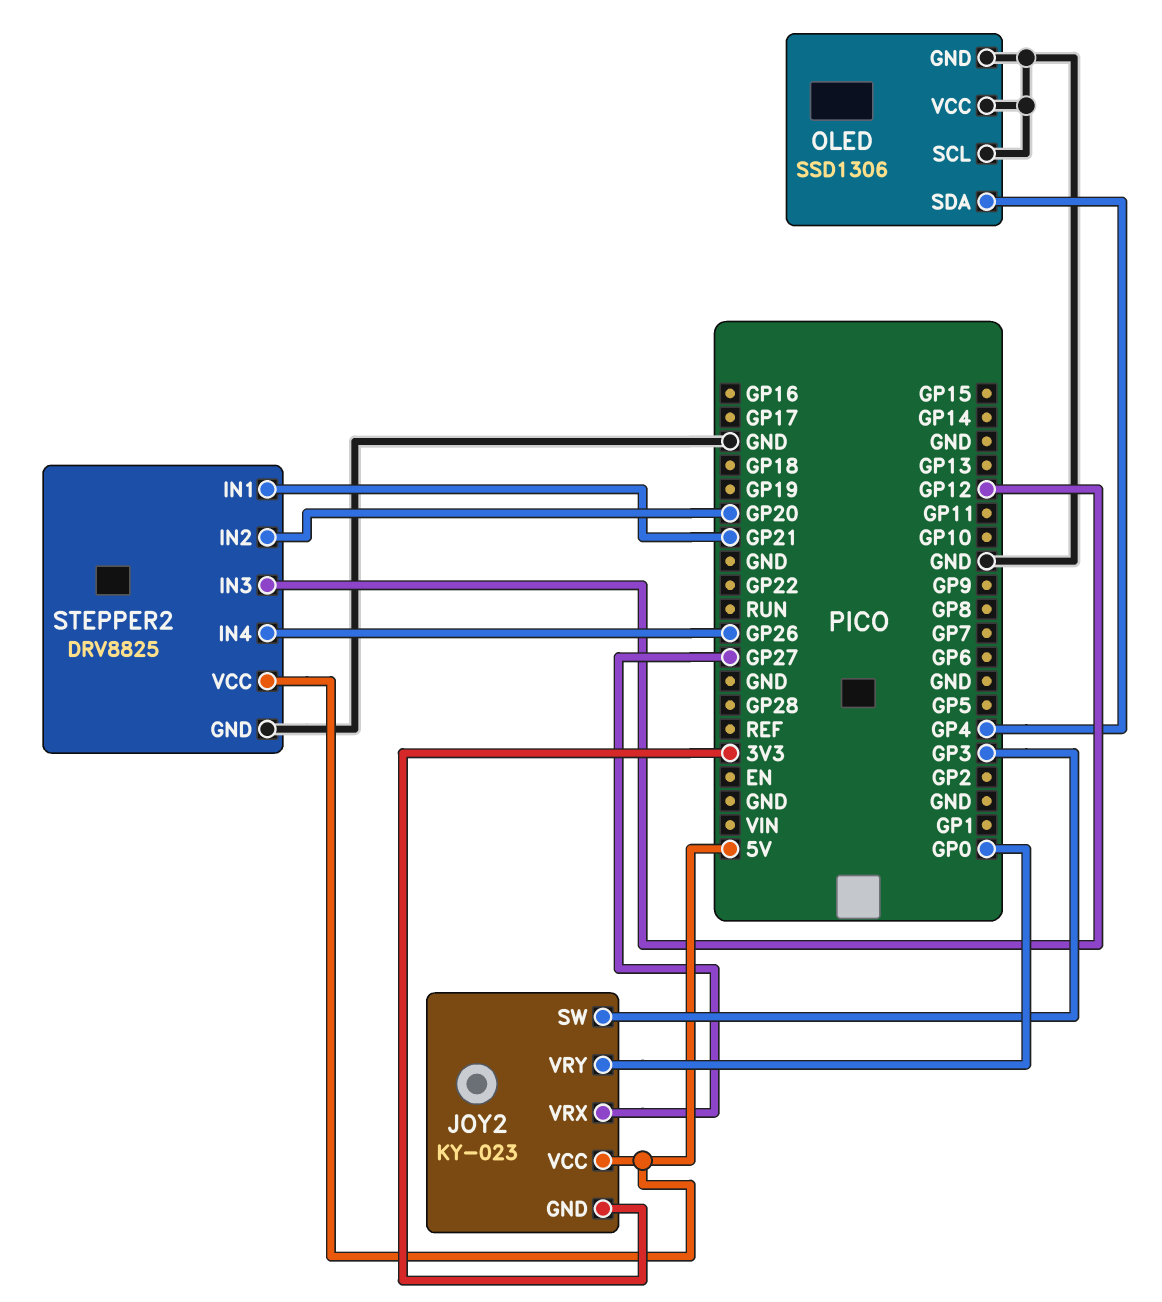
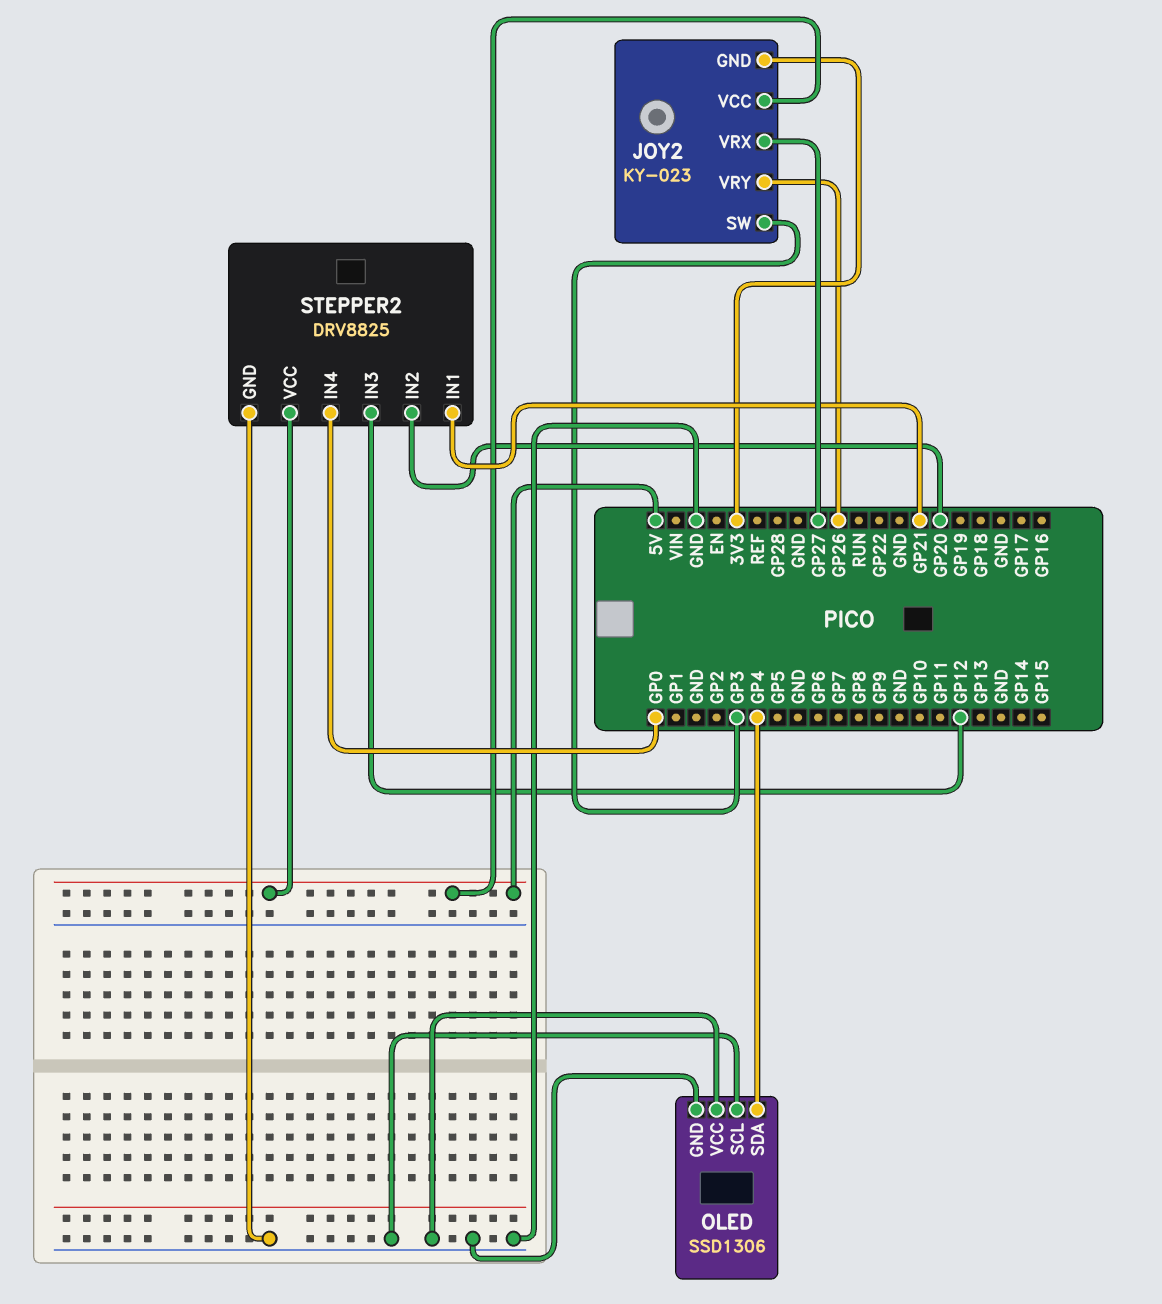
JOY2 pin VRY: GP0 -> GP26
STEPPER2 pin IN4: GP26 -> GP0

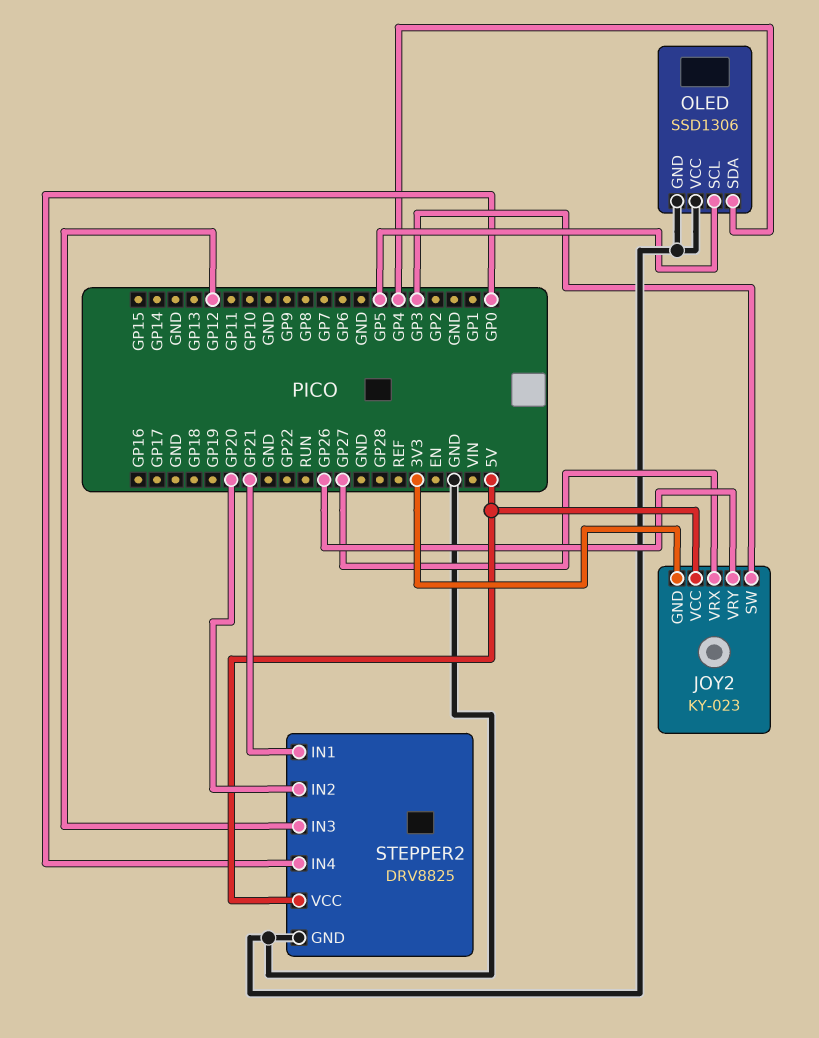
OLED pin SCL: GND -> GP5

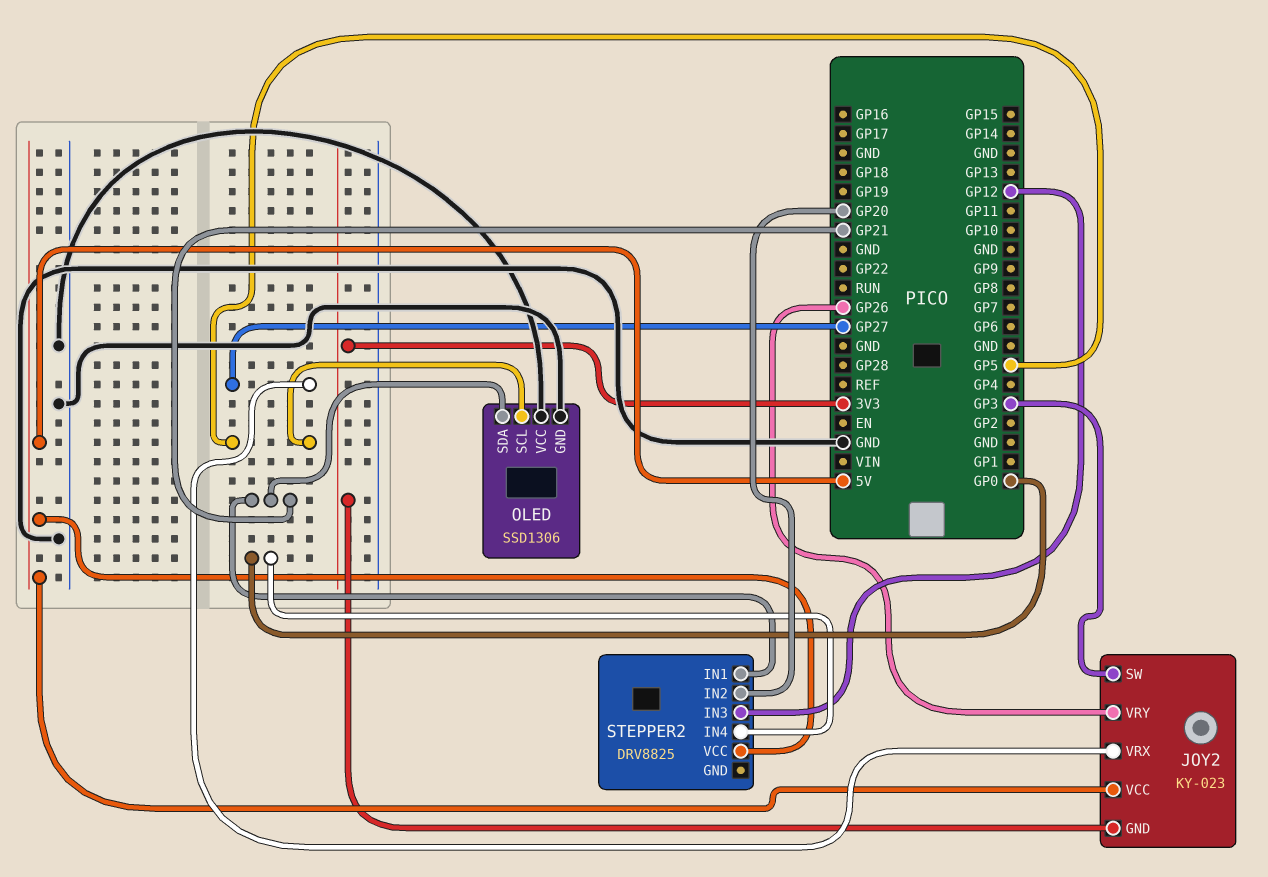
OLED pin SDA: GP4 -> GP21
STEPPER2 pin GND: GND -> none

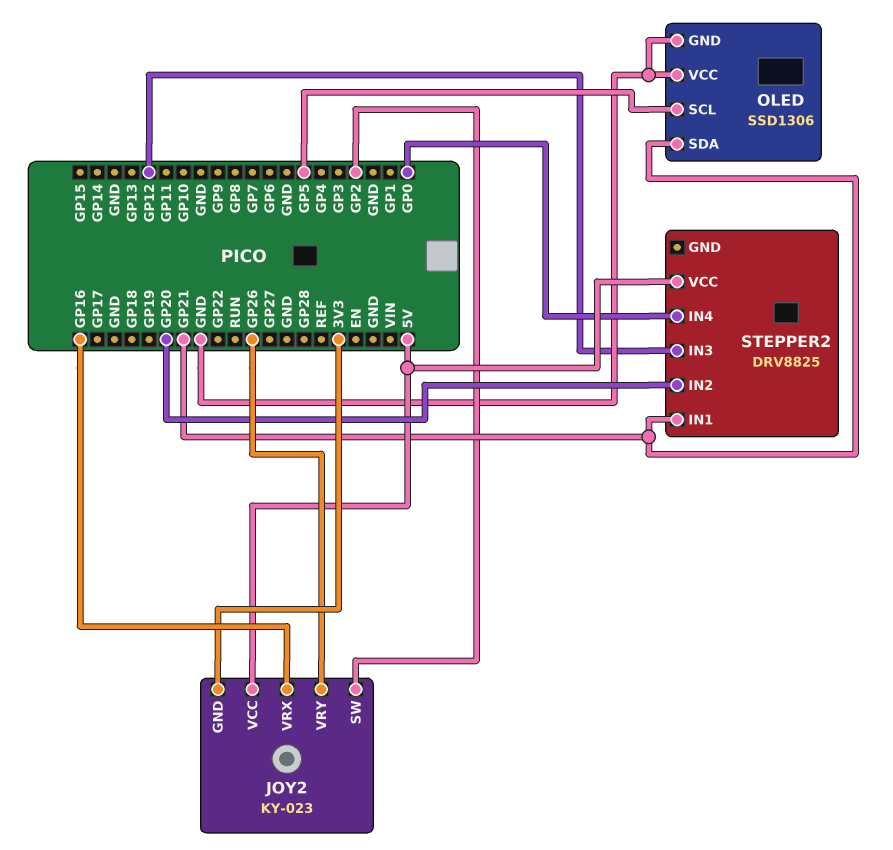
JOY2 pin SW: GP3 -> GP2
JOY2 pin VRX: GP27 -> GP16

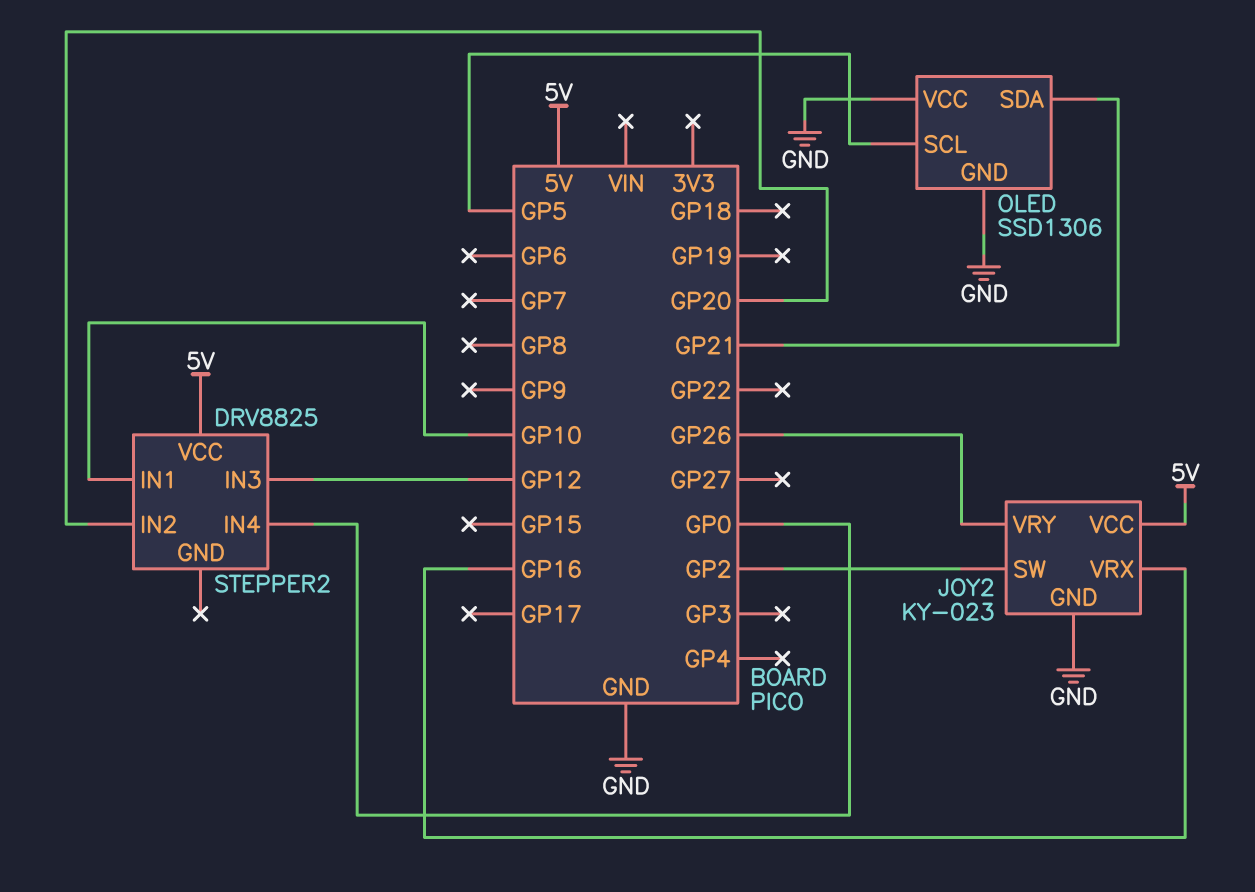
JOY2 pin GND: 3V3 -> GND
STEPPER2 pin IN1: GP21 -> GP10

